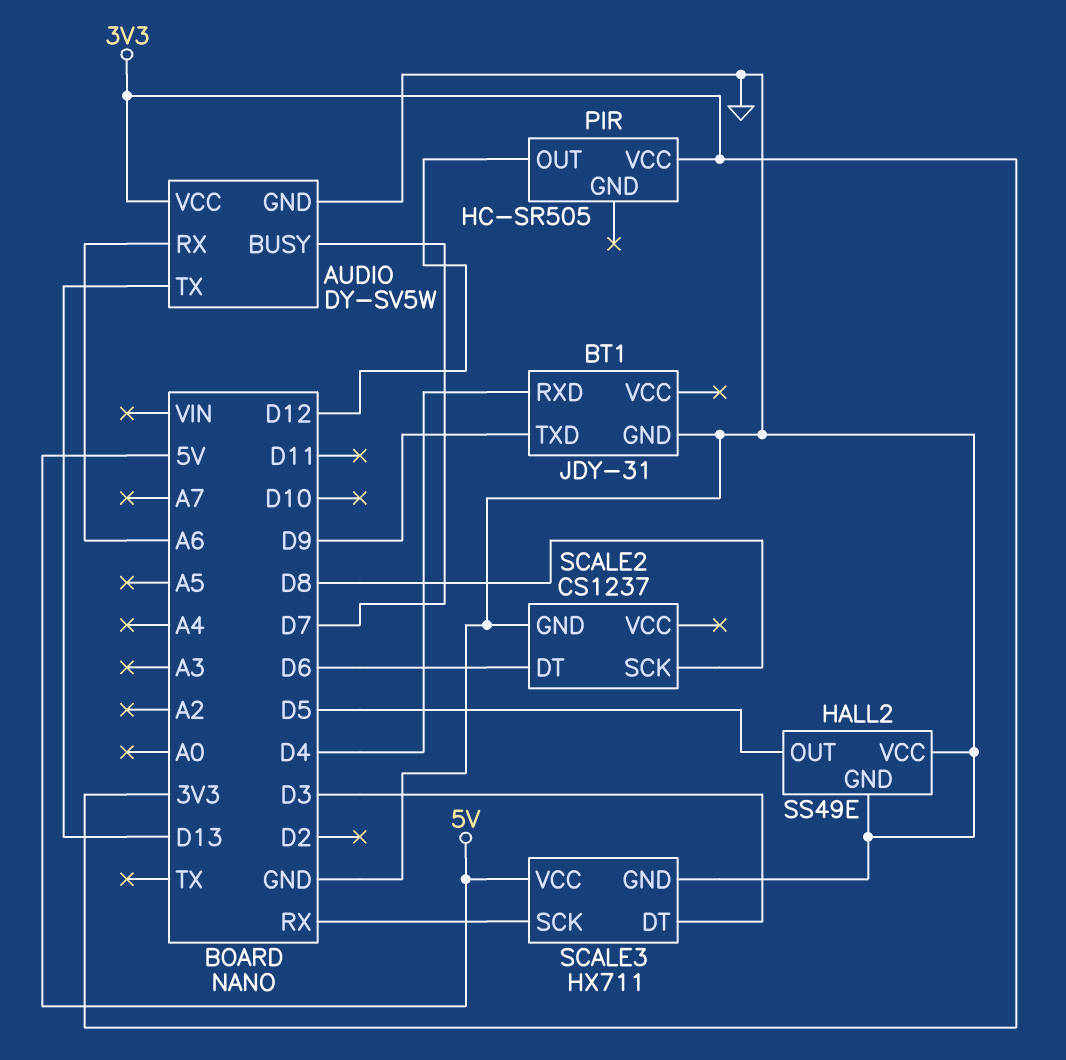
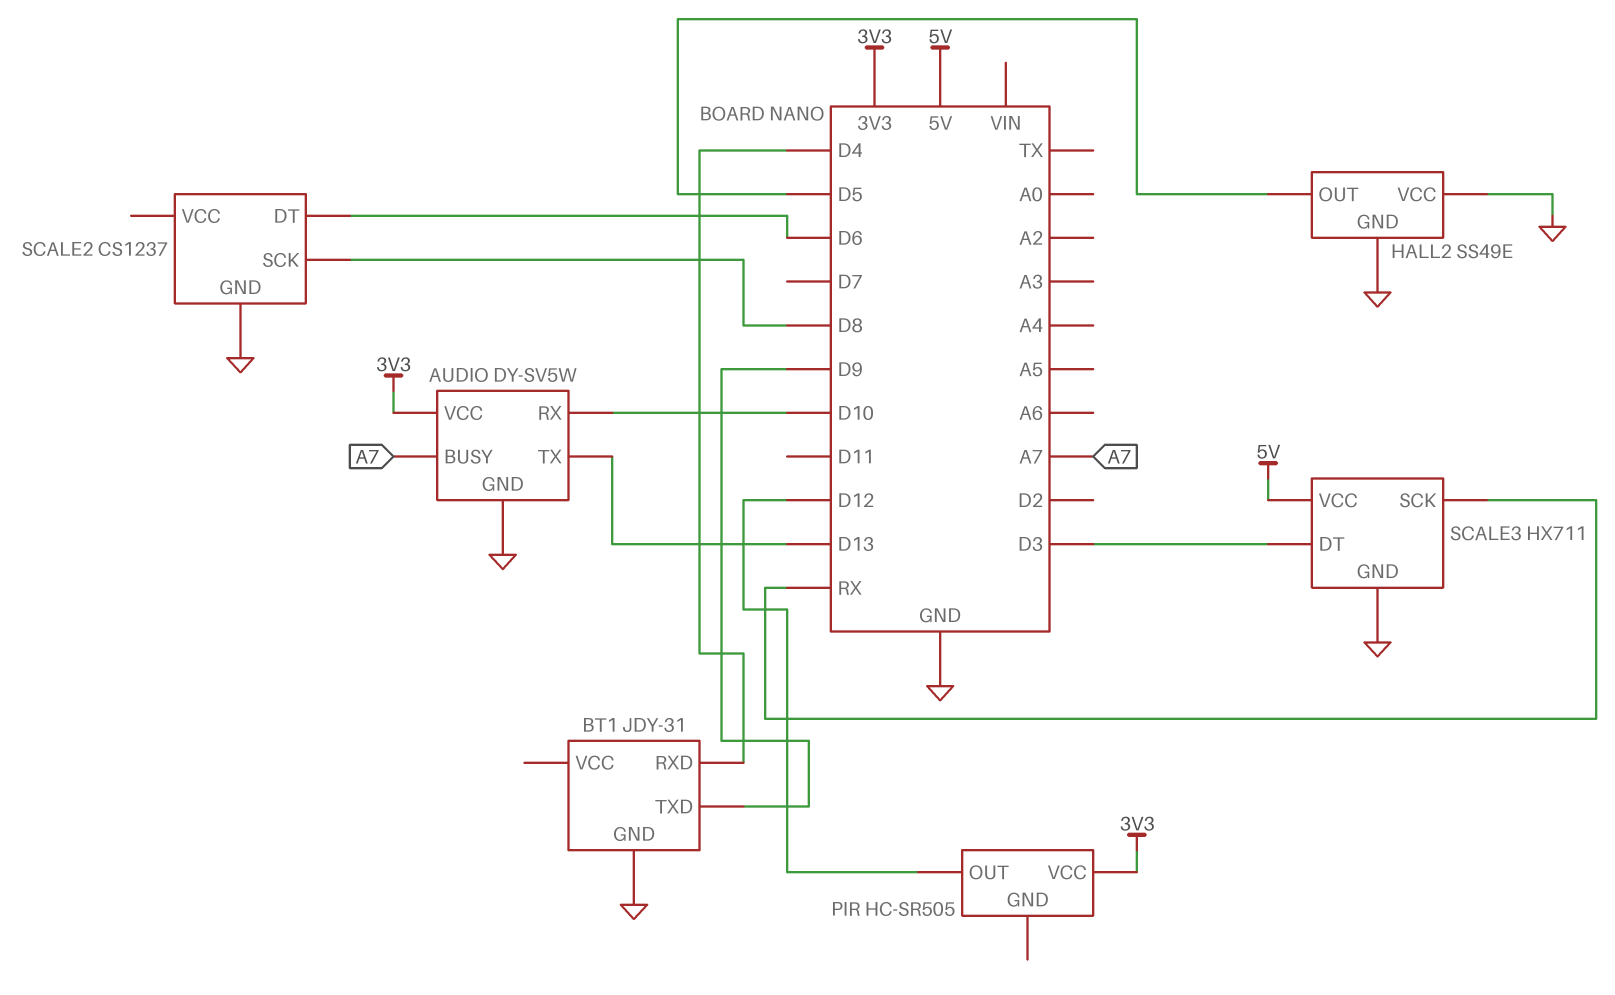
AUDIO pin BUSY: D7 -> A7
AUDIO pin RX: A6 -> D10

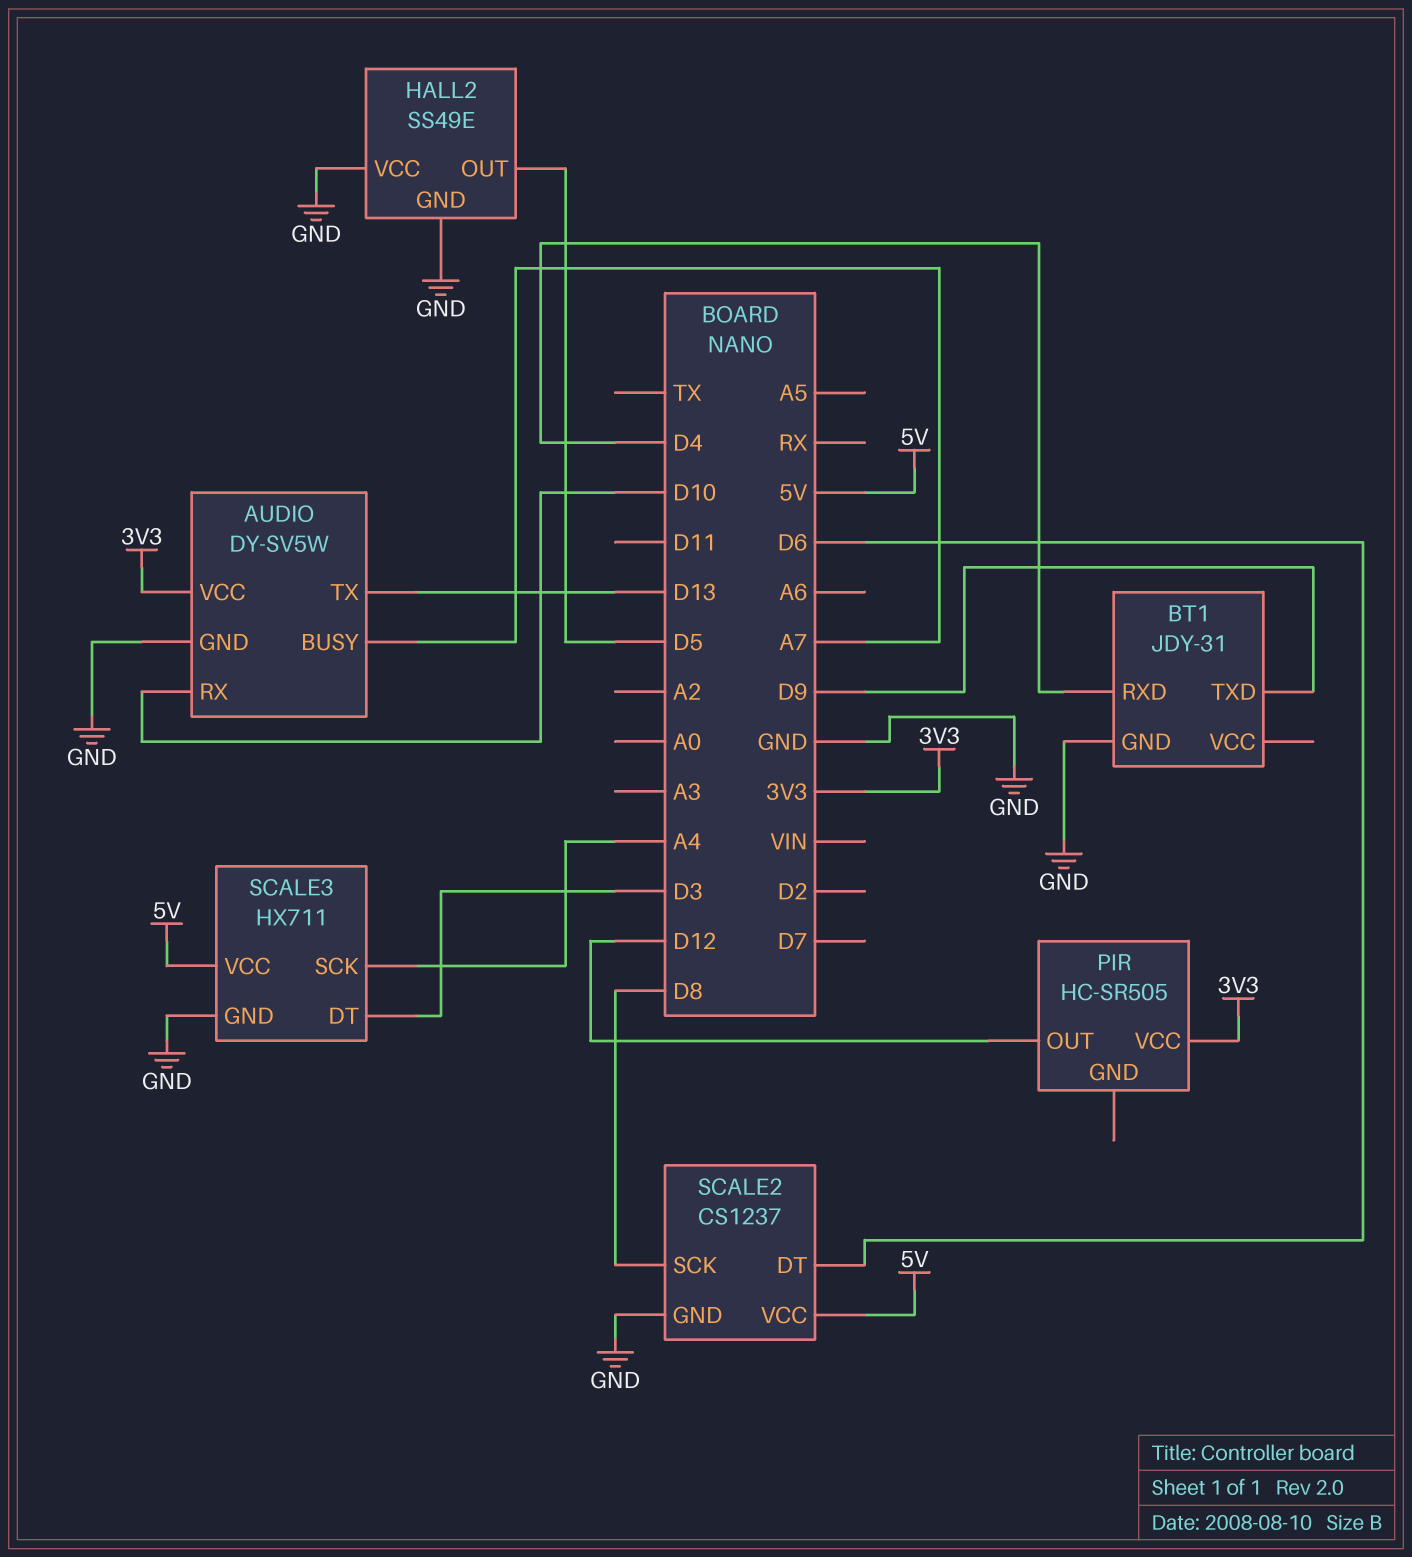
SCALE2 pin VCC: none -> 5V
SCALE3 pin SCK: RX -> A4

